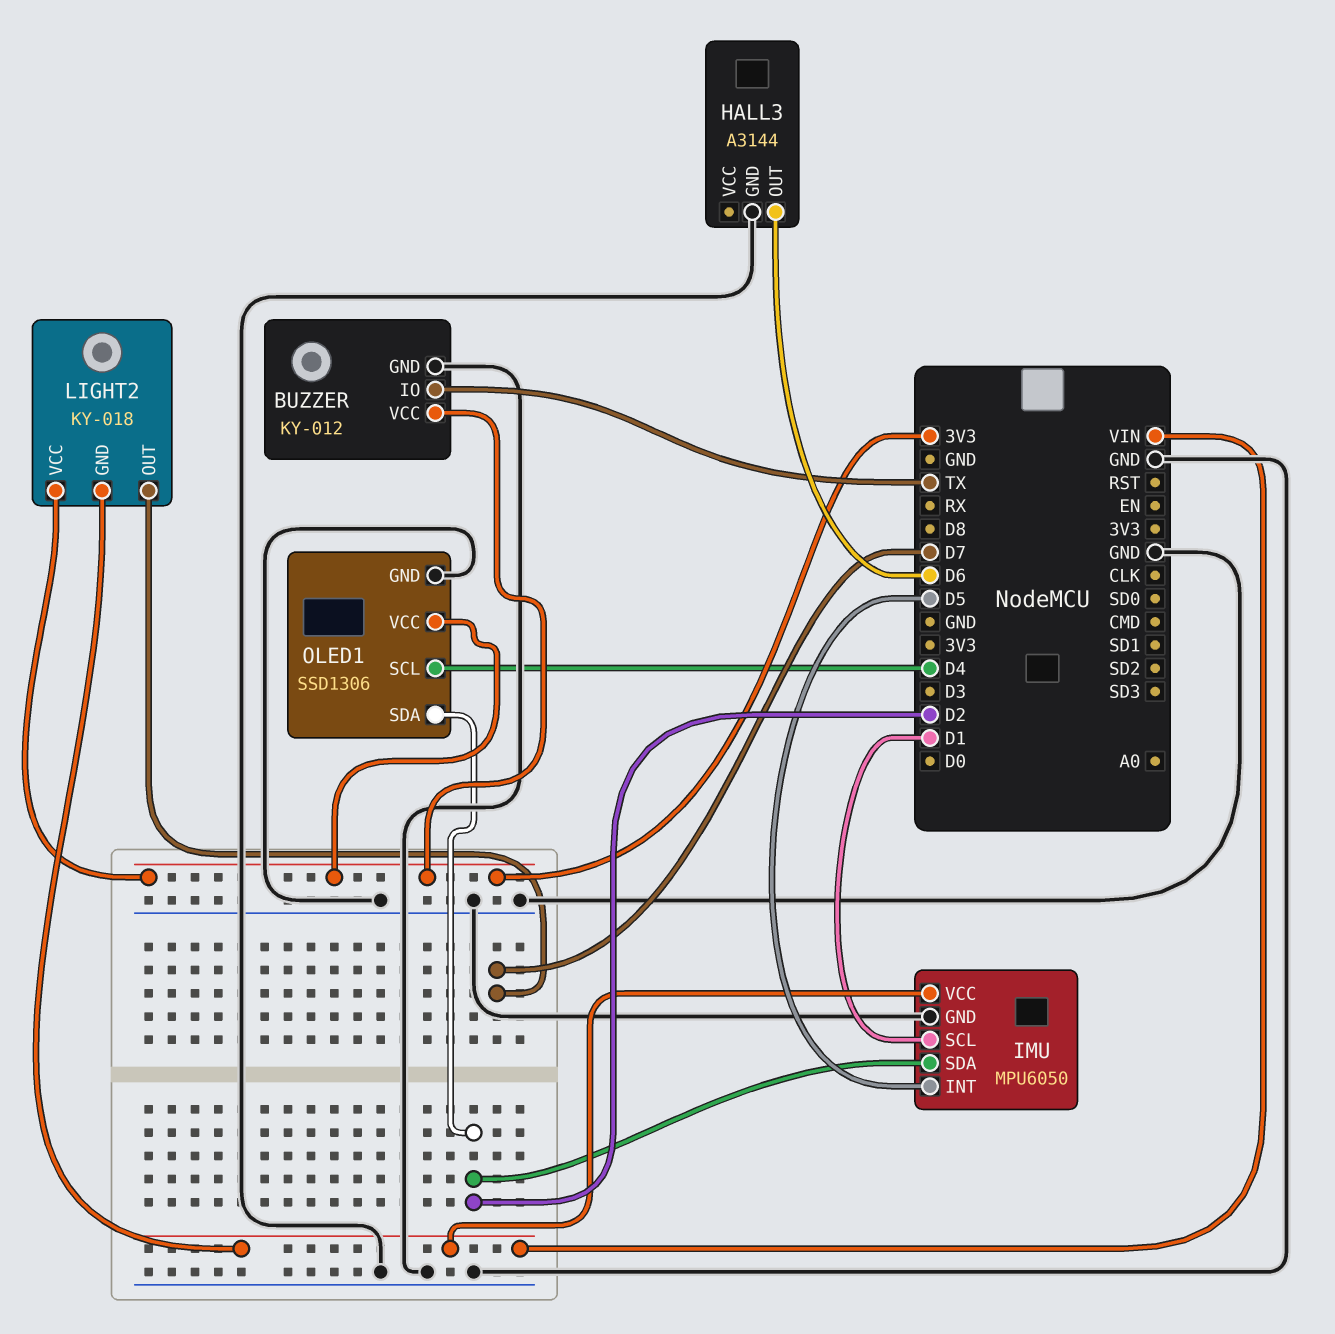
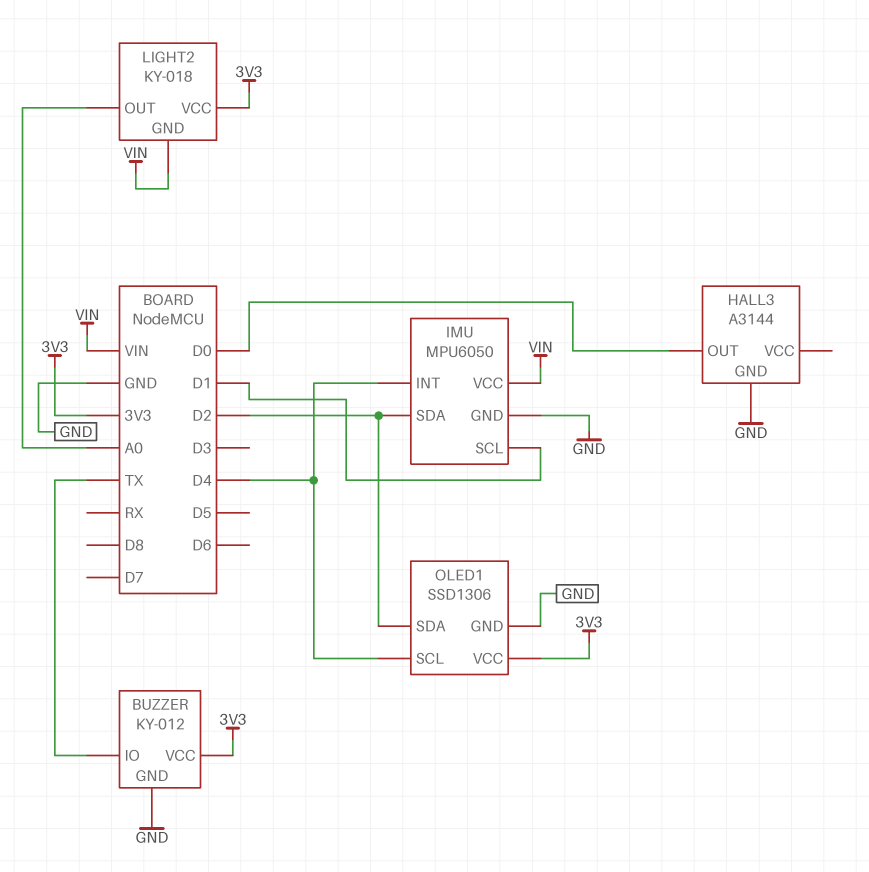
HALL3 pin OUT: D6 -> D0
IMU pin INT: D5 -> D4
LIGHT2 pin OUT: D7 -> A0

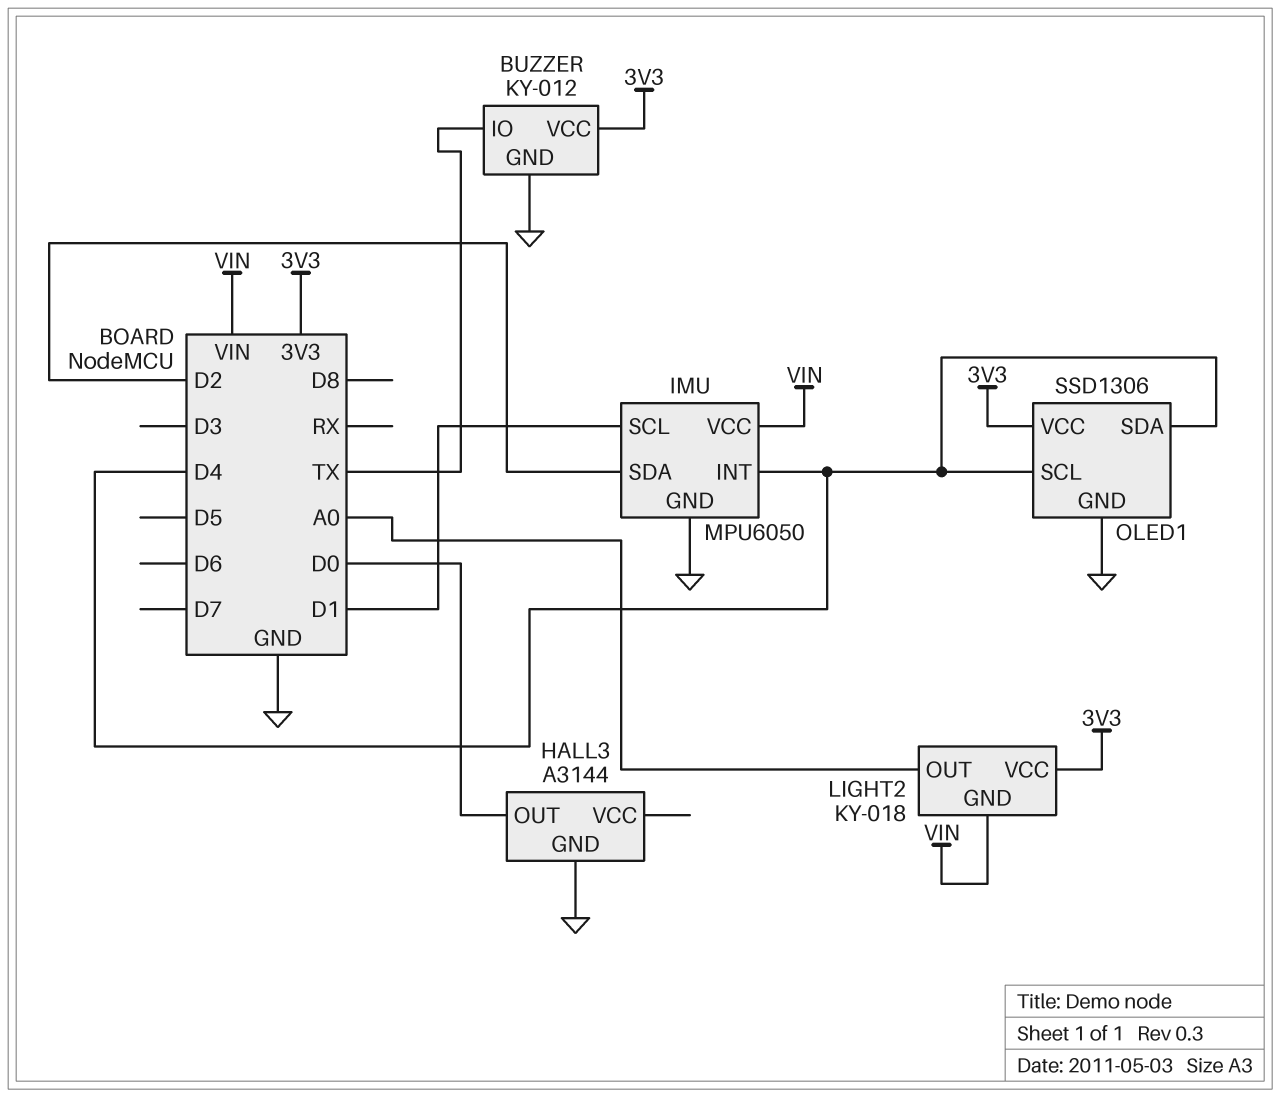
OLED1 pin SDA: D2 -> D4

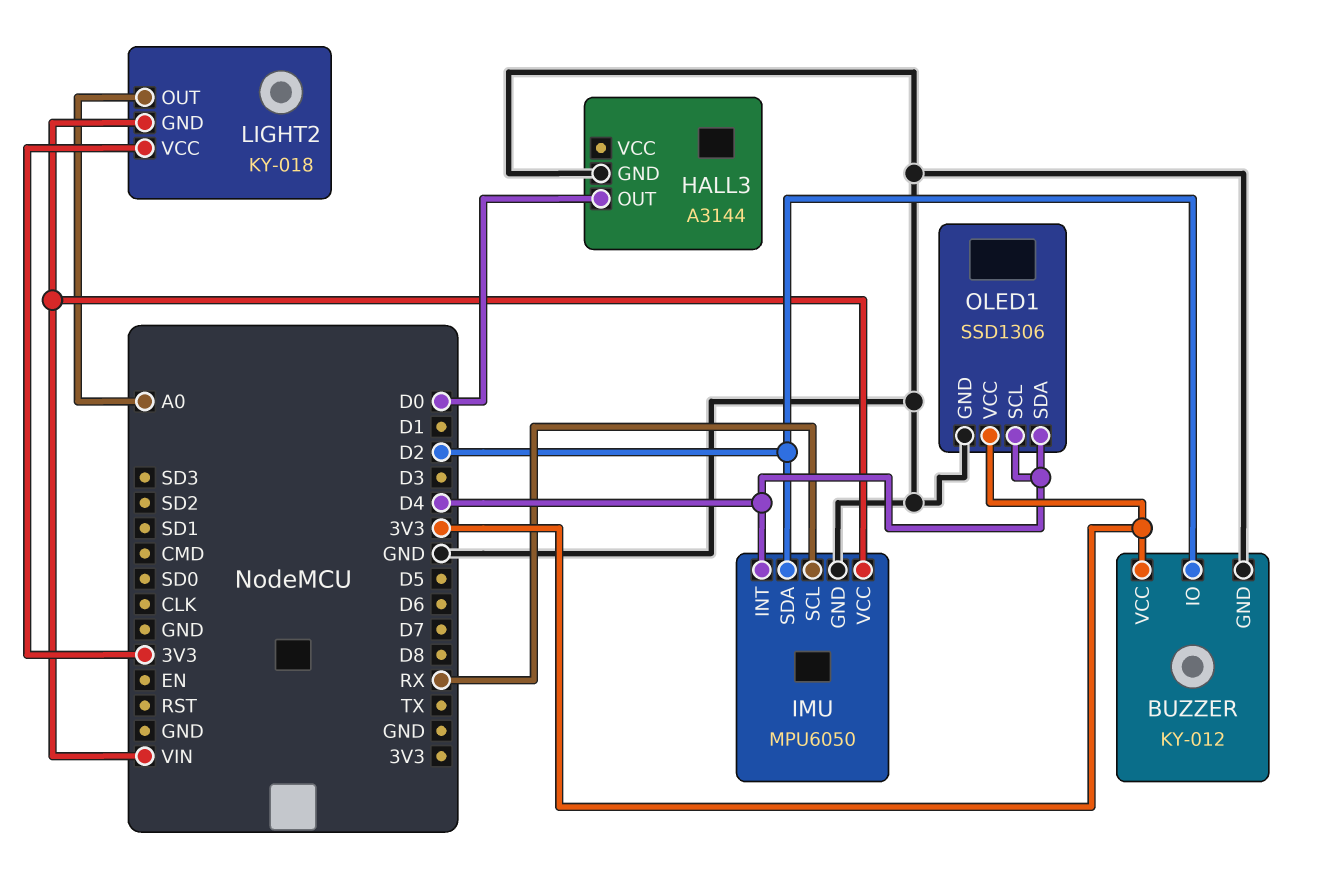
BUZZER pin IO: TX -> D2
IMU pin SCL: D1 -> RX

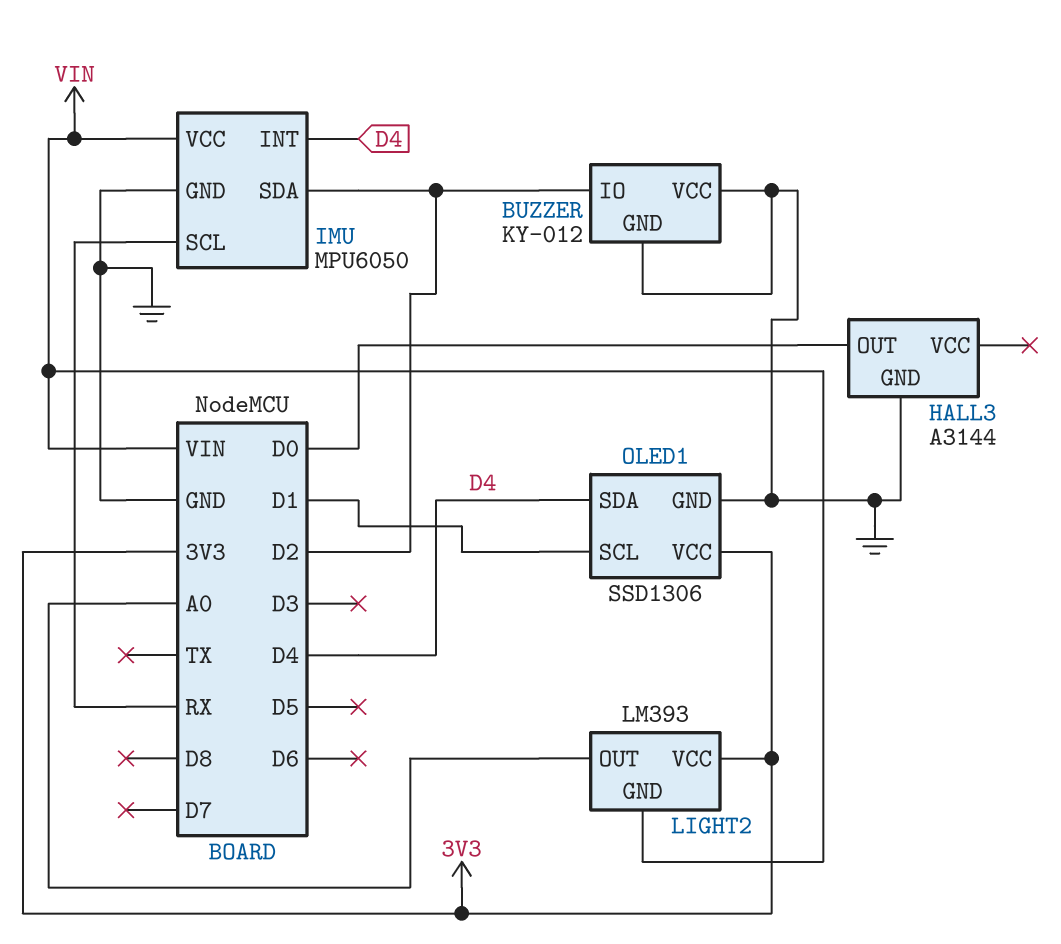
BUZZER pin VCC: 3V3 -> GND
LIGHT2: KY-018 -> LM393
OLED1 pin SCL: D4 -> D1

